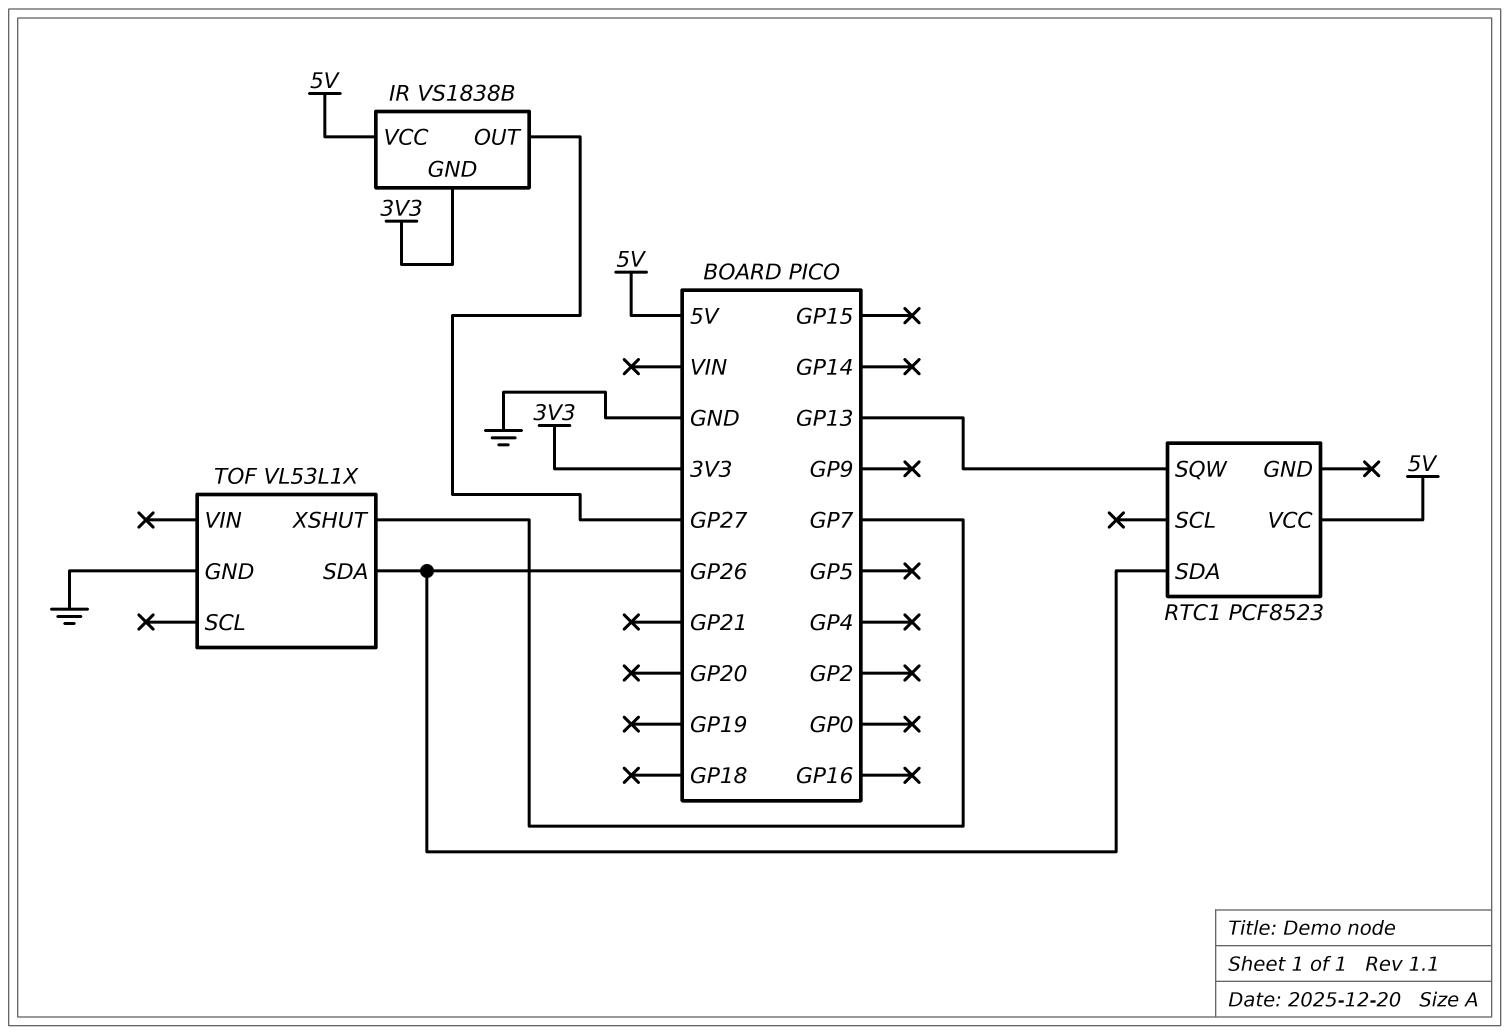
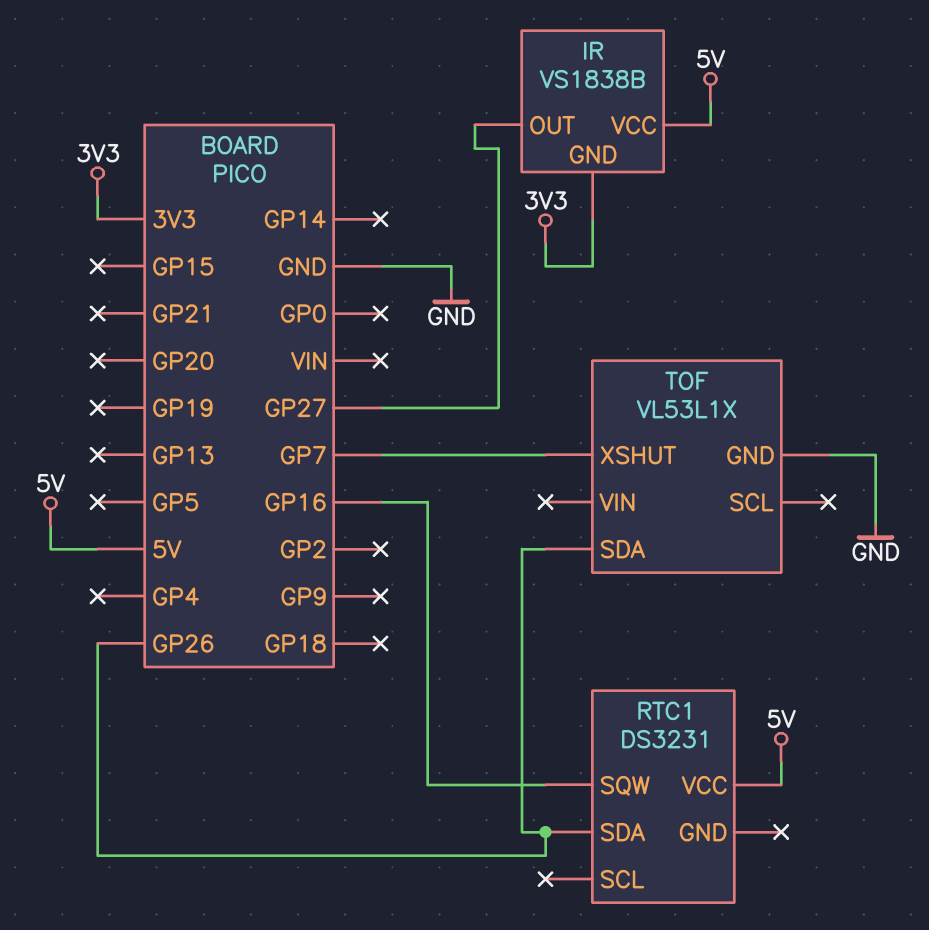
RTC1: PCF8523 -> DS3231
RTC1 pin SQW: GP13 -> GP16

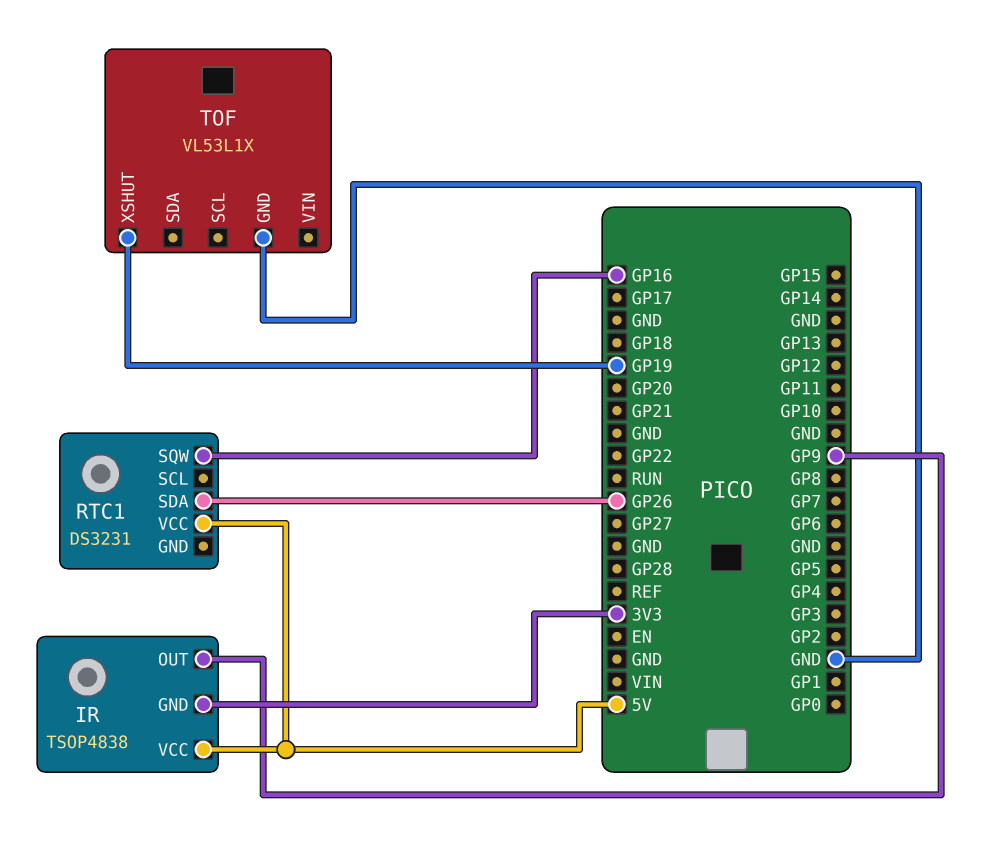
IR: VS1838B -> TSOP4838
IR pin OUT: GP27 -> GP9
TOF pin SDA: GP26 -> none
TOF pin XSHUT: GP7 -> GP19

